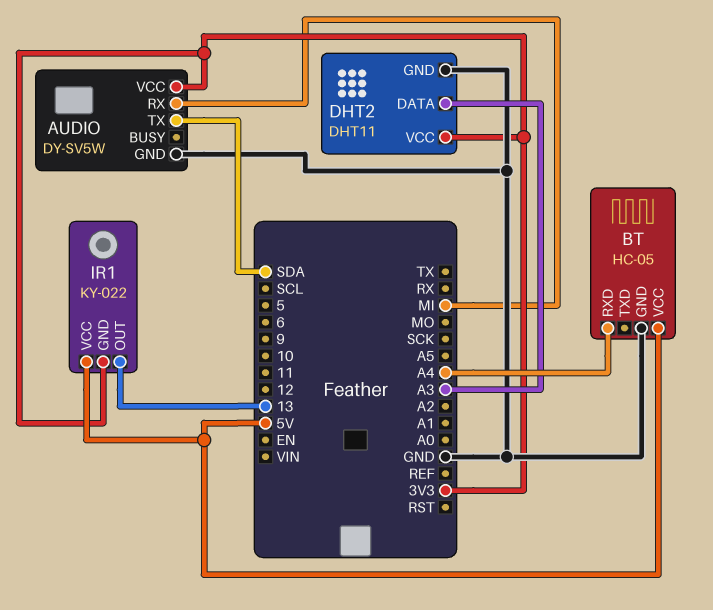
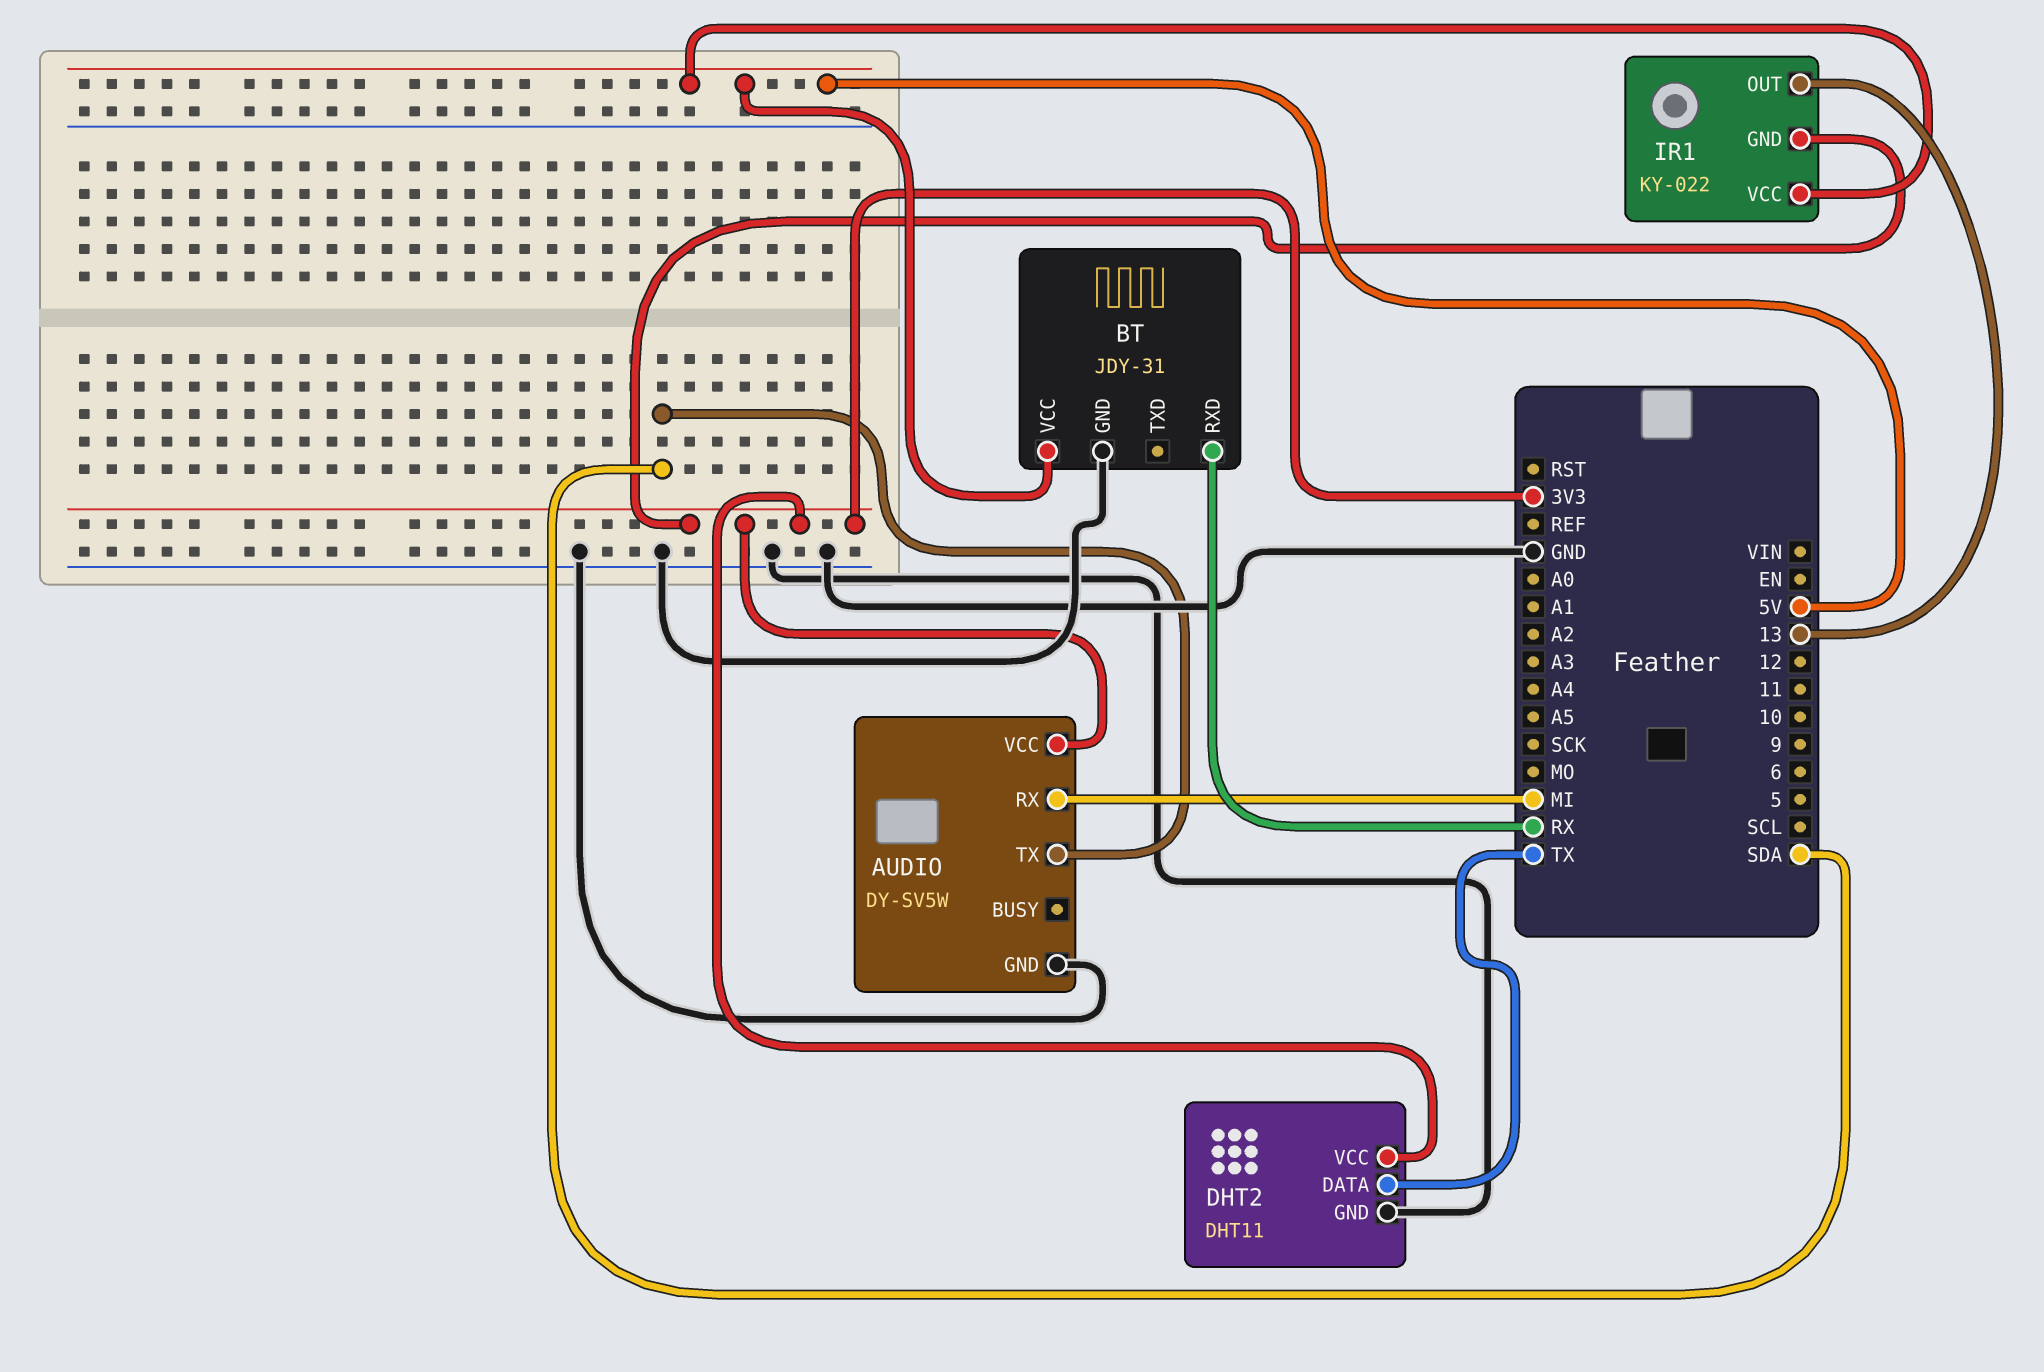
BT: HC-05 -> JDY-31
BT pin RXD: A4 -> RX
DHT2 pin DATA: A3 -> TX

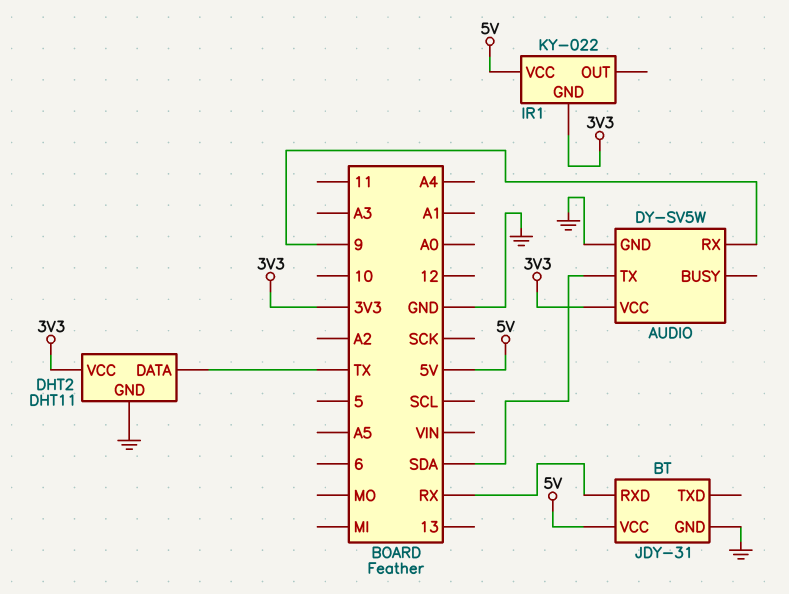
AUDIO pin RX: MI -> 9
IR1 pin OUT: 13 -> none

